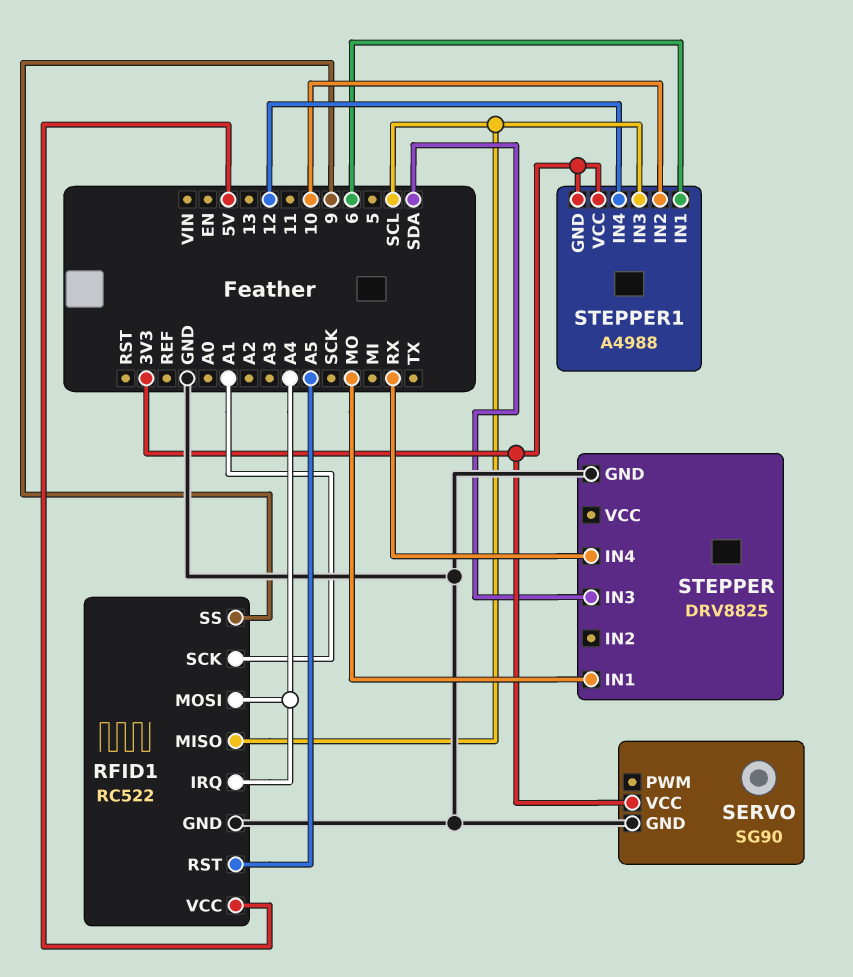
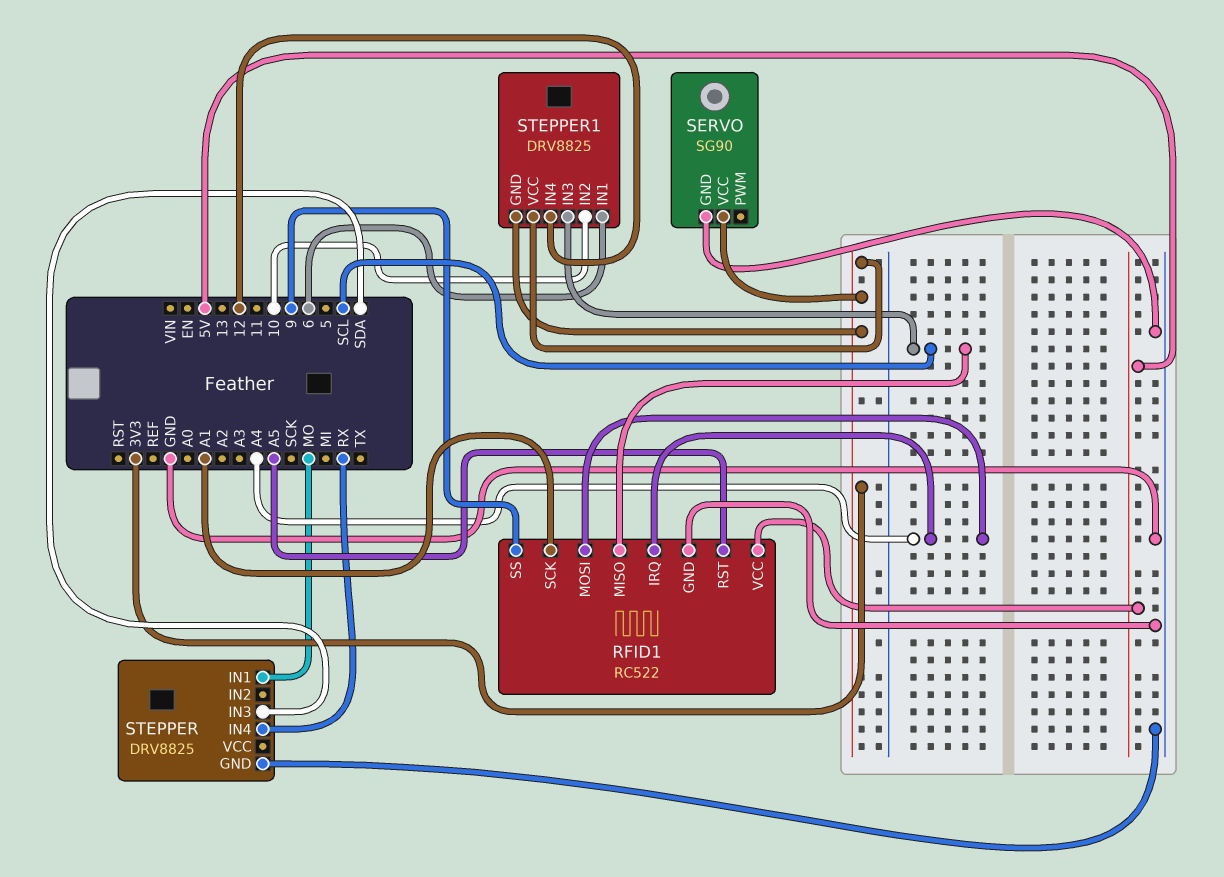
STEPPER1: A4988 -> DRV8825

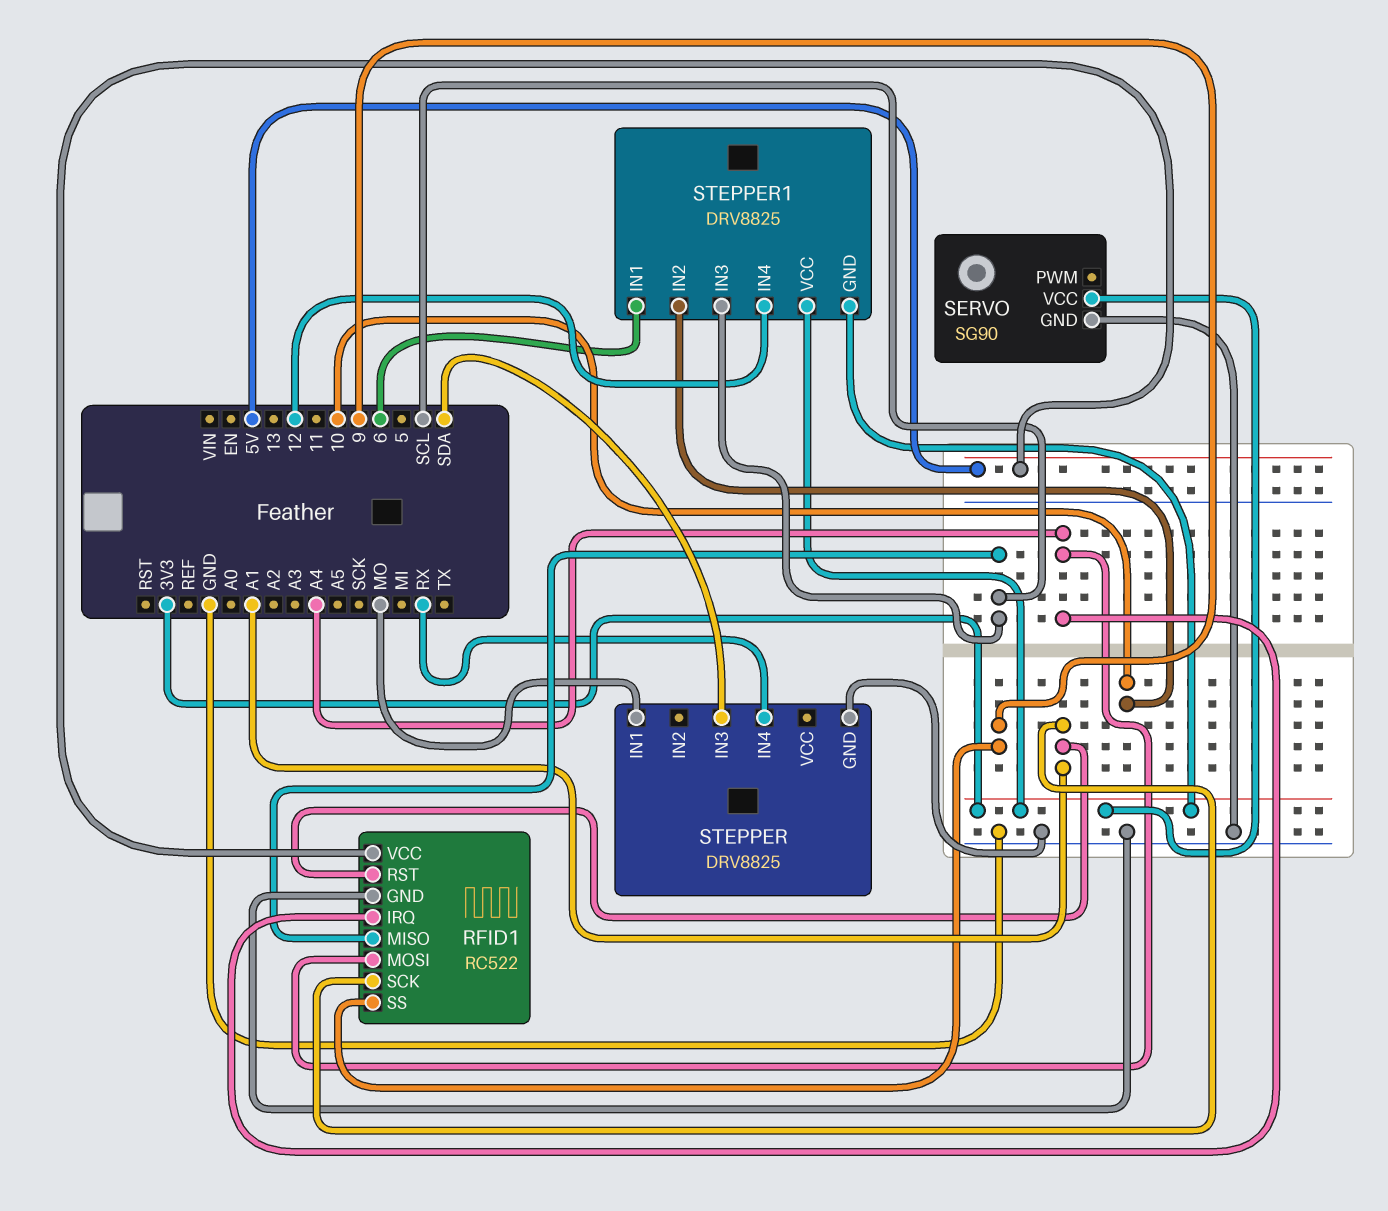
RFID1 pin RST: A5 -> A1

